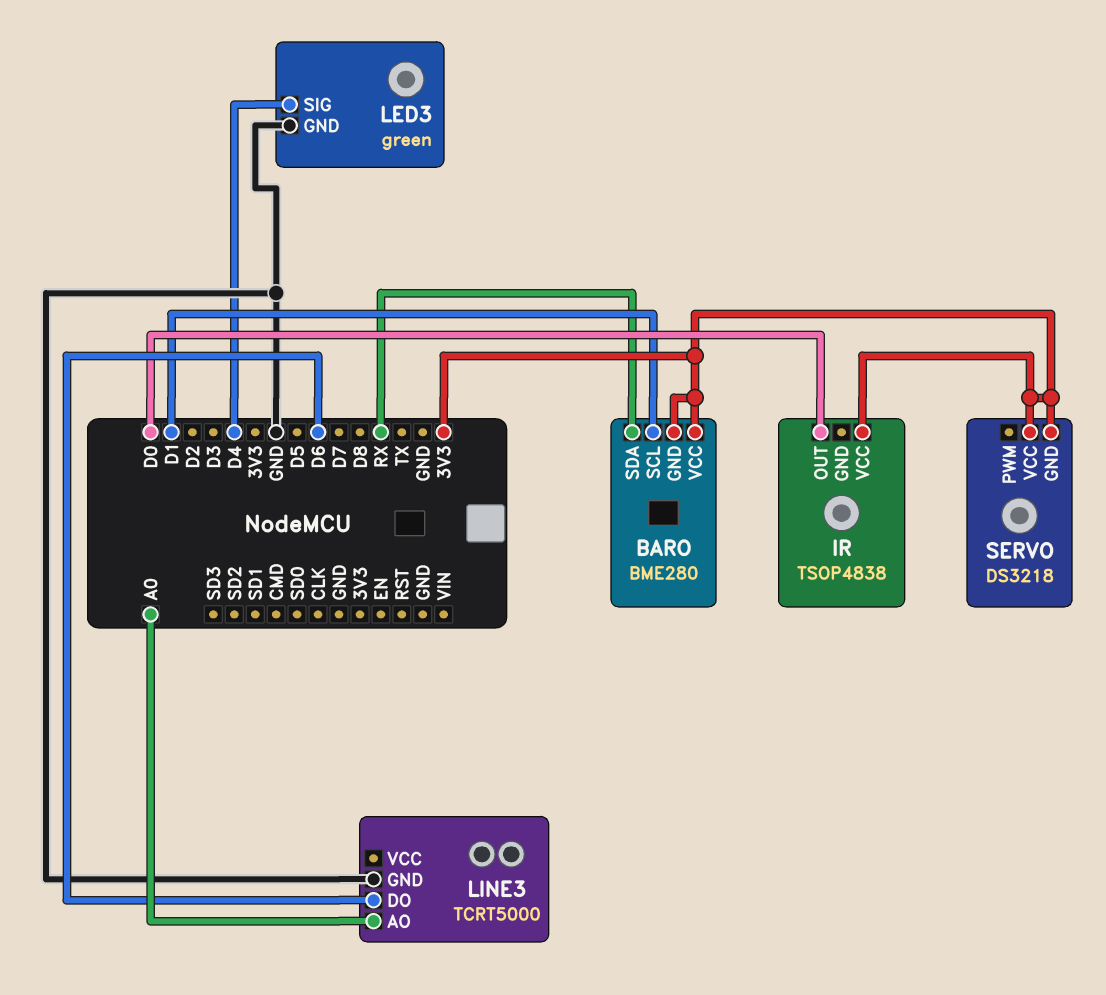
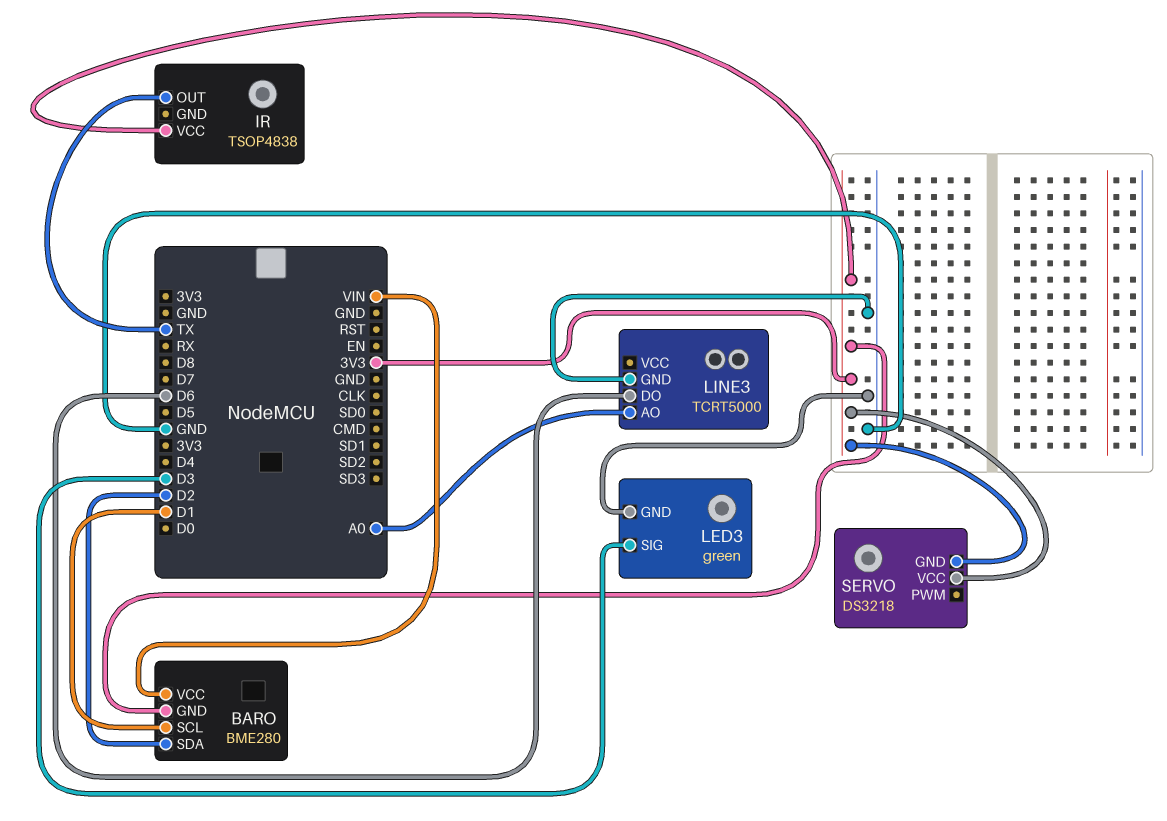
BARO pin SDA: RX -> D2
BARO pin VCC: 3V3 -> VIN
IR pin OUT: D0 -> TX
LED3 pin SIG: D4 -> D3

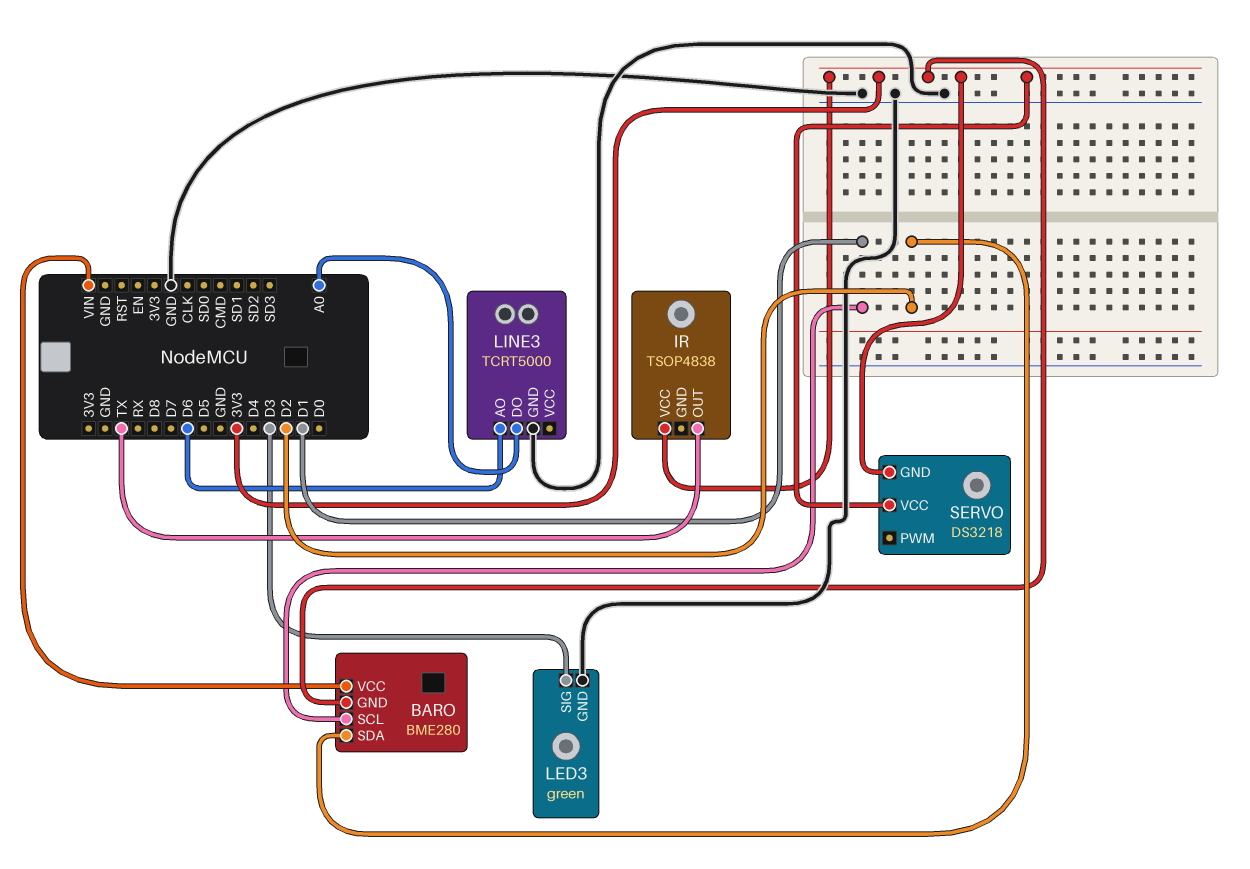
LINE3 pin AO: A0 -> D6
LINE3 pin DO: D6 -> A0

